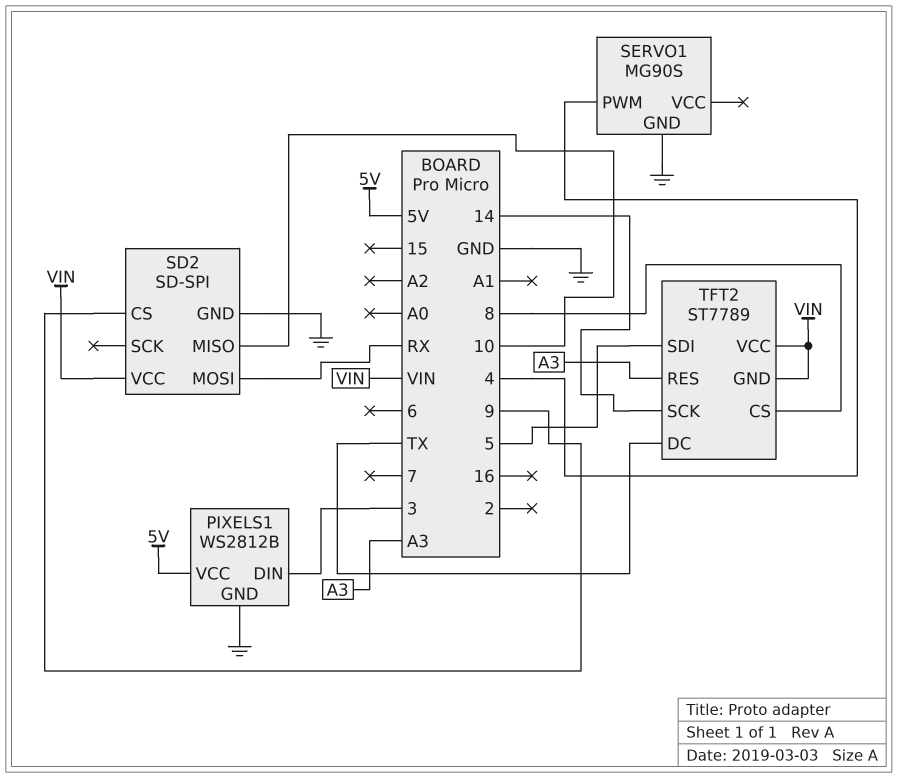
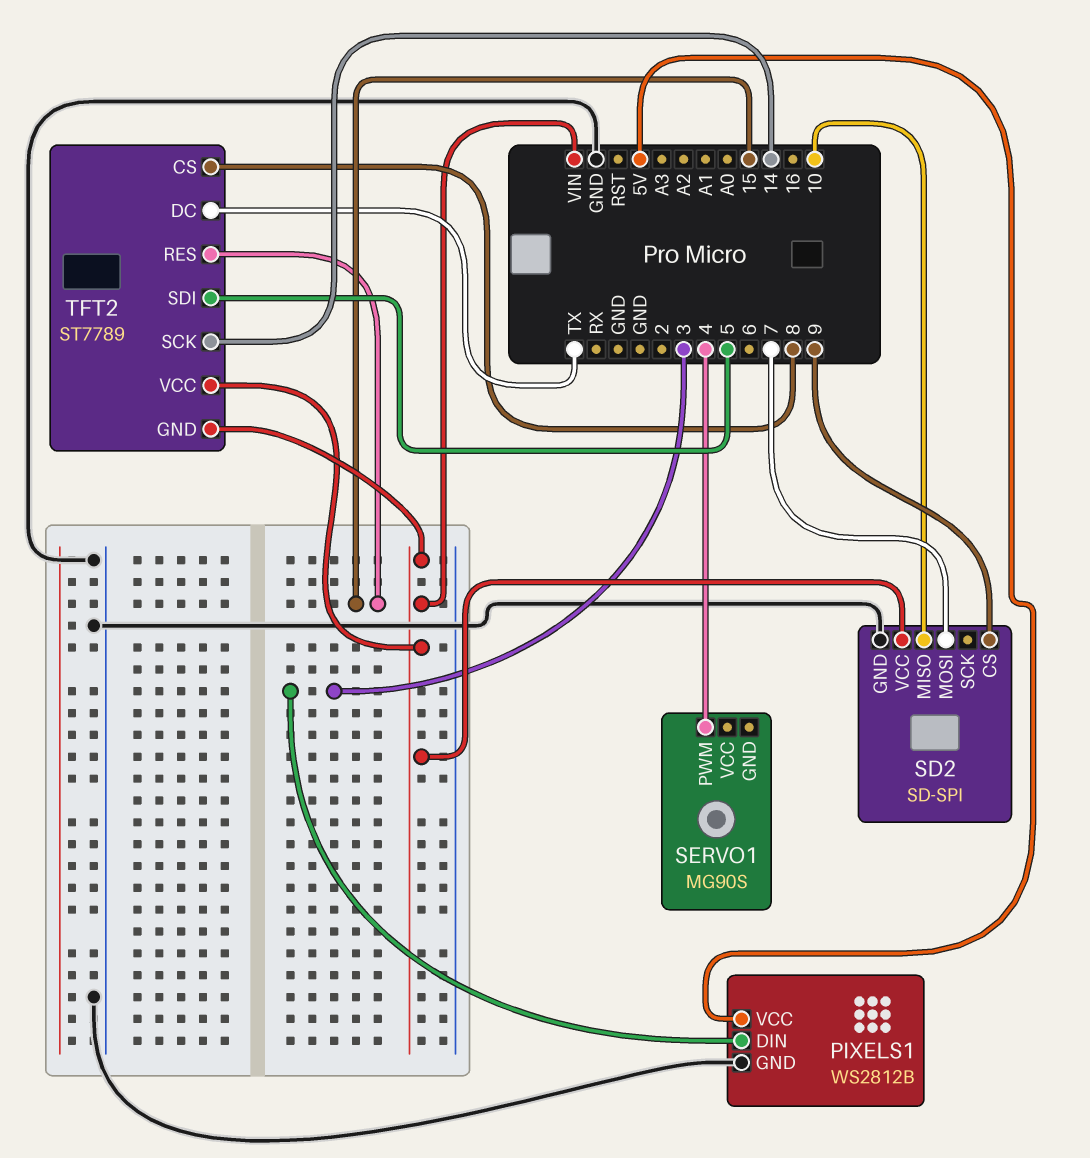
SD2 pin MOSI: RX -> 7
SERVO1 pin GND: GND -> none
TFT2 pin RES: A3 -> 15

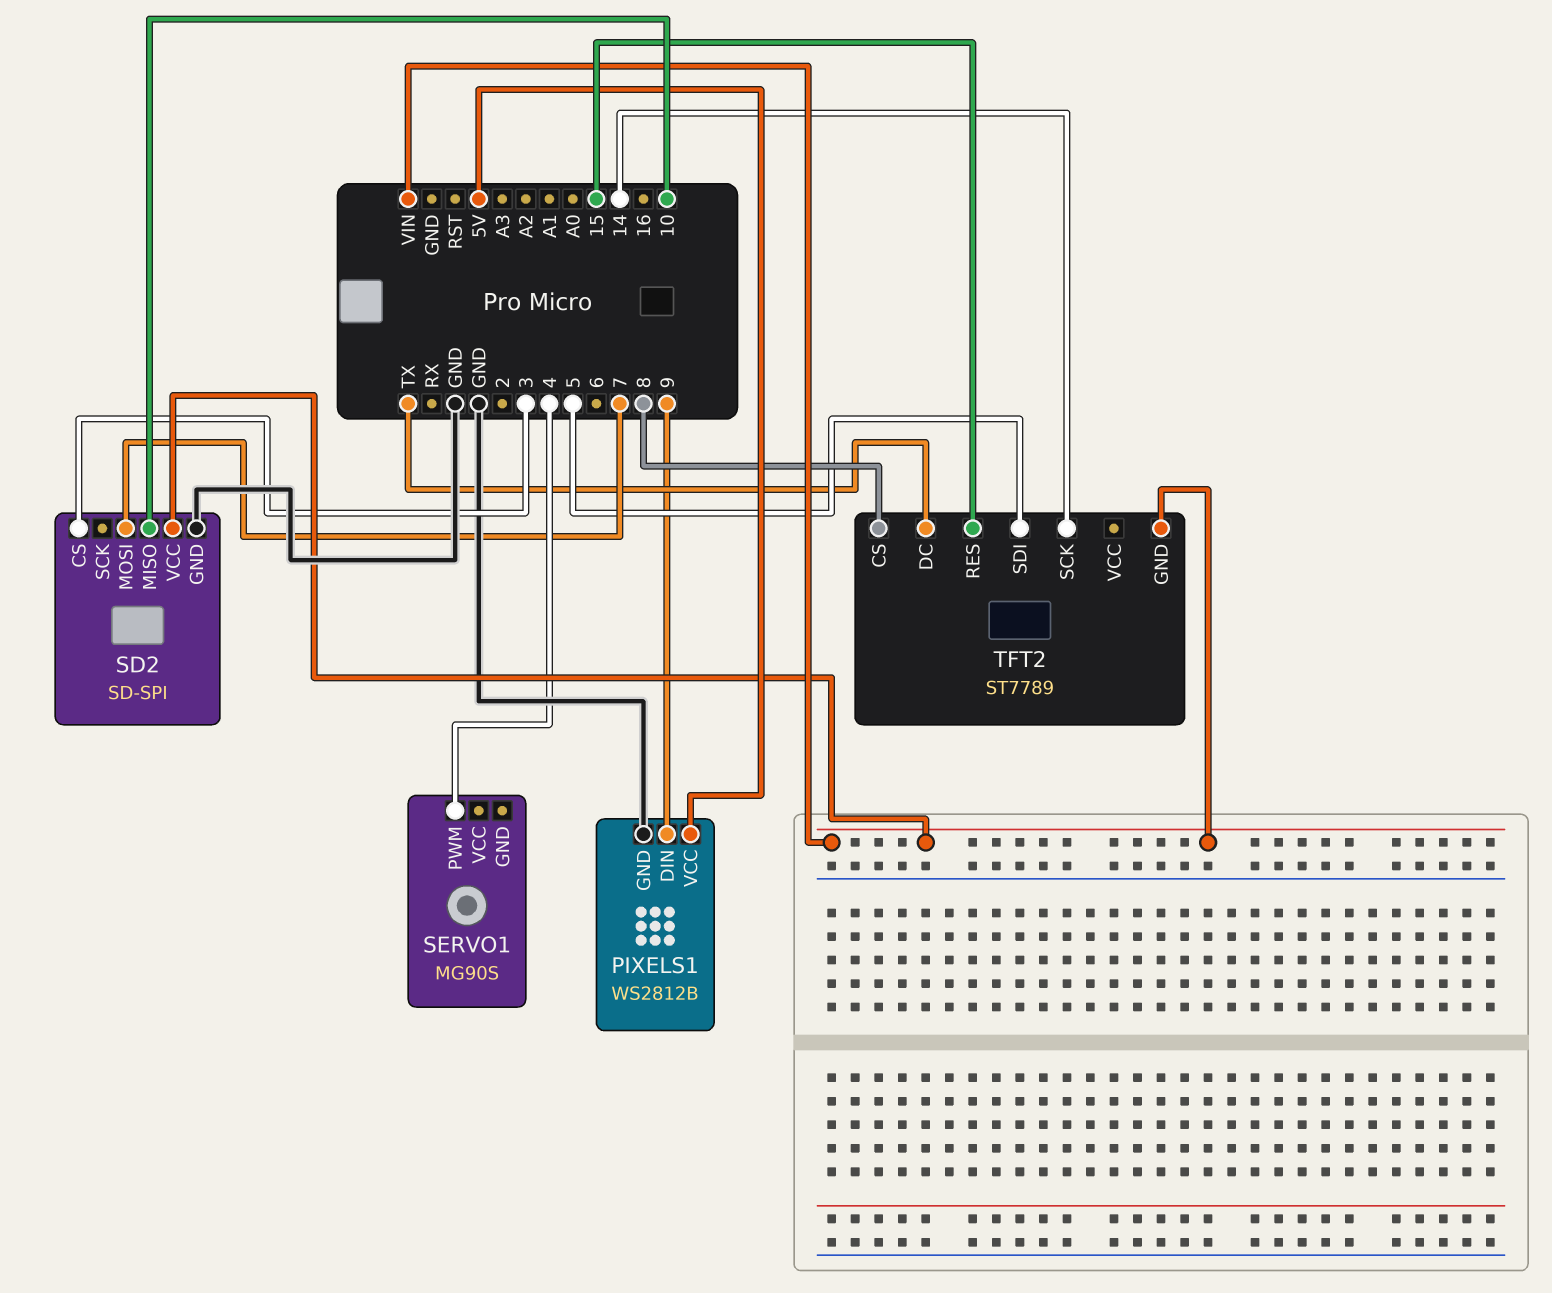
PIXELS1 pin DIN: 3 -> 9
SD2 pin CS: 9 -> 3
TFT2 pin VCC: VIN -> none

